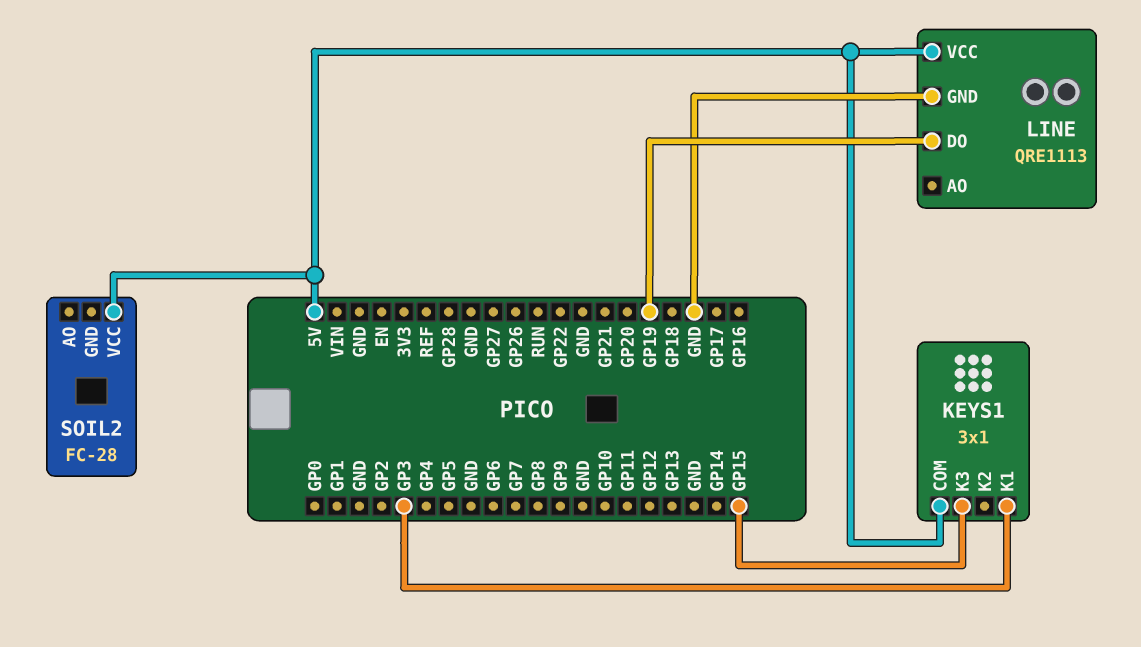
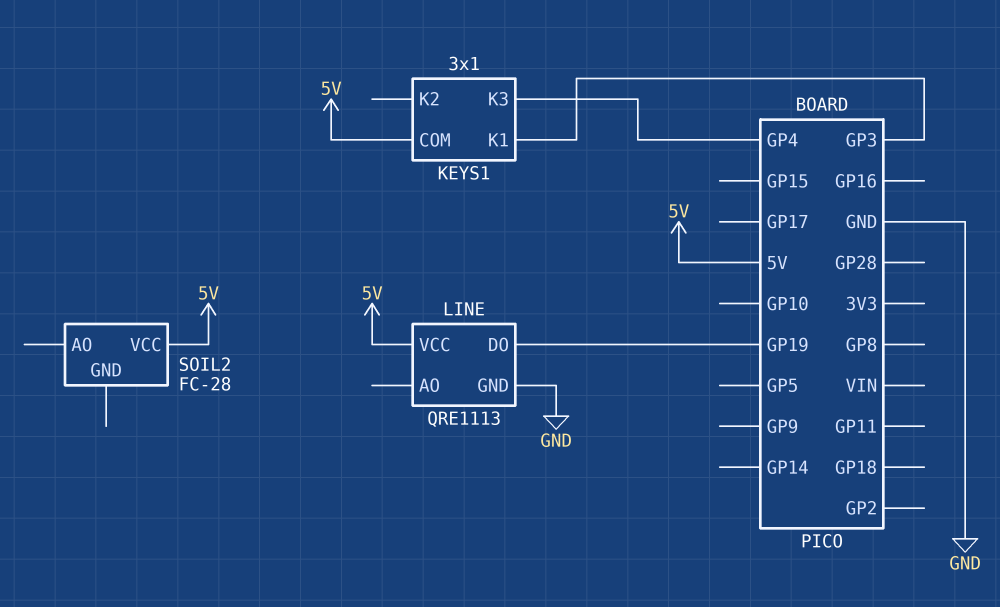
KEYS1 pin K3: GP15 -> GP4

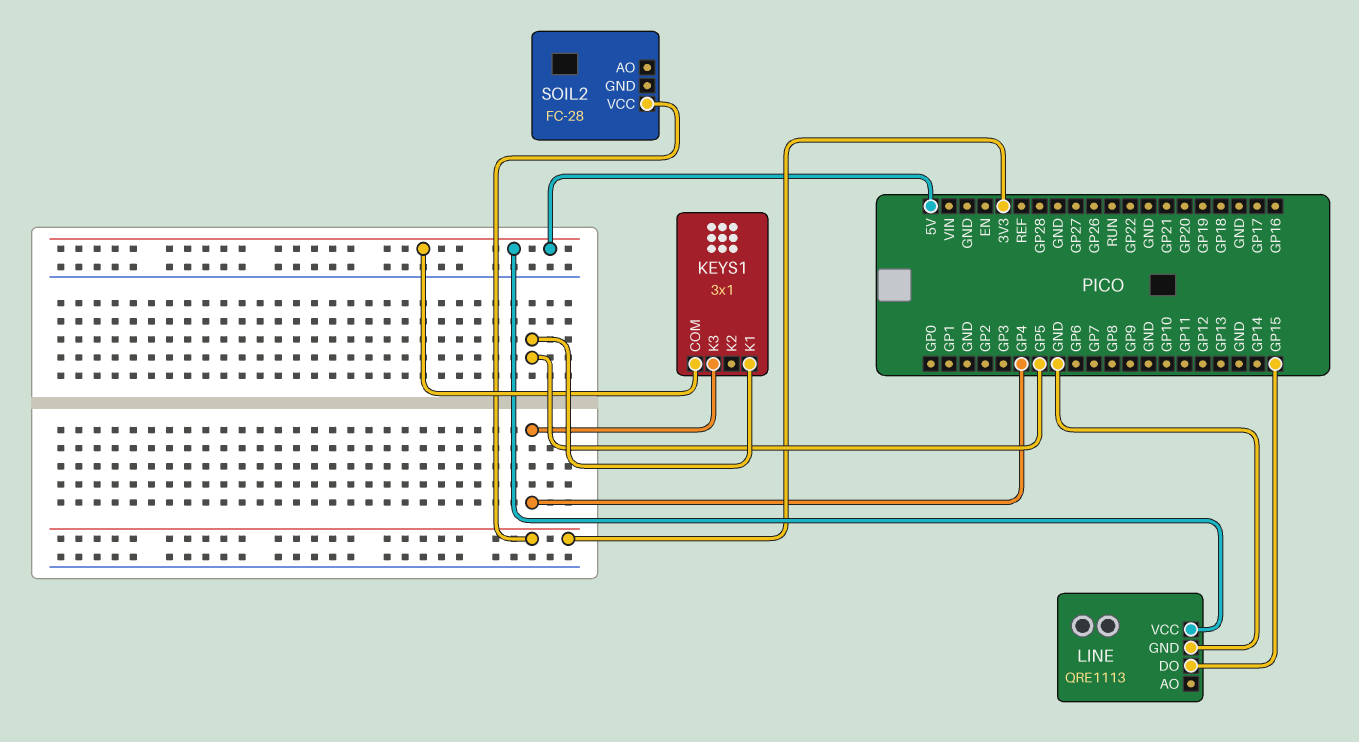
KEYS1 pin K1: GP3 -> GP5
LINE pin DO: GP19 -> GP15
SOIL2 pin VCC: 5V -> 3V3

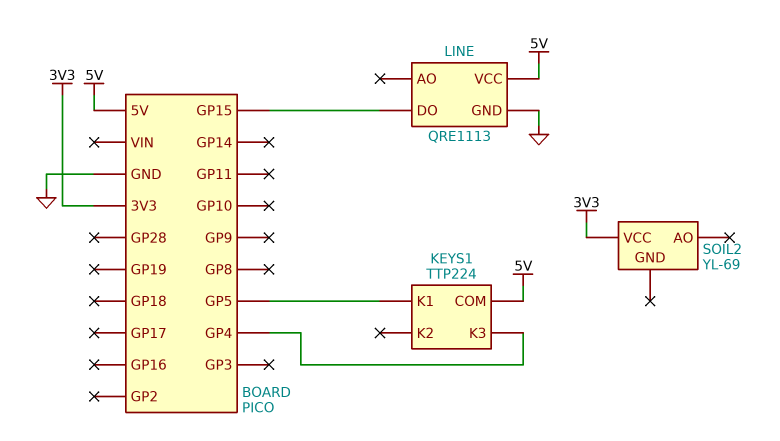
KEYS1: 3x1 -> TTP224
SOIL2: FC-28 -> YL-69

